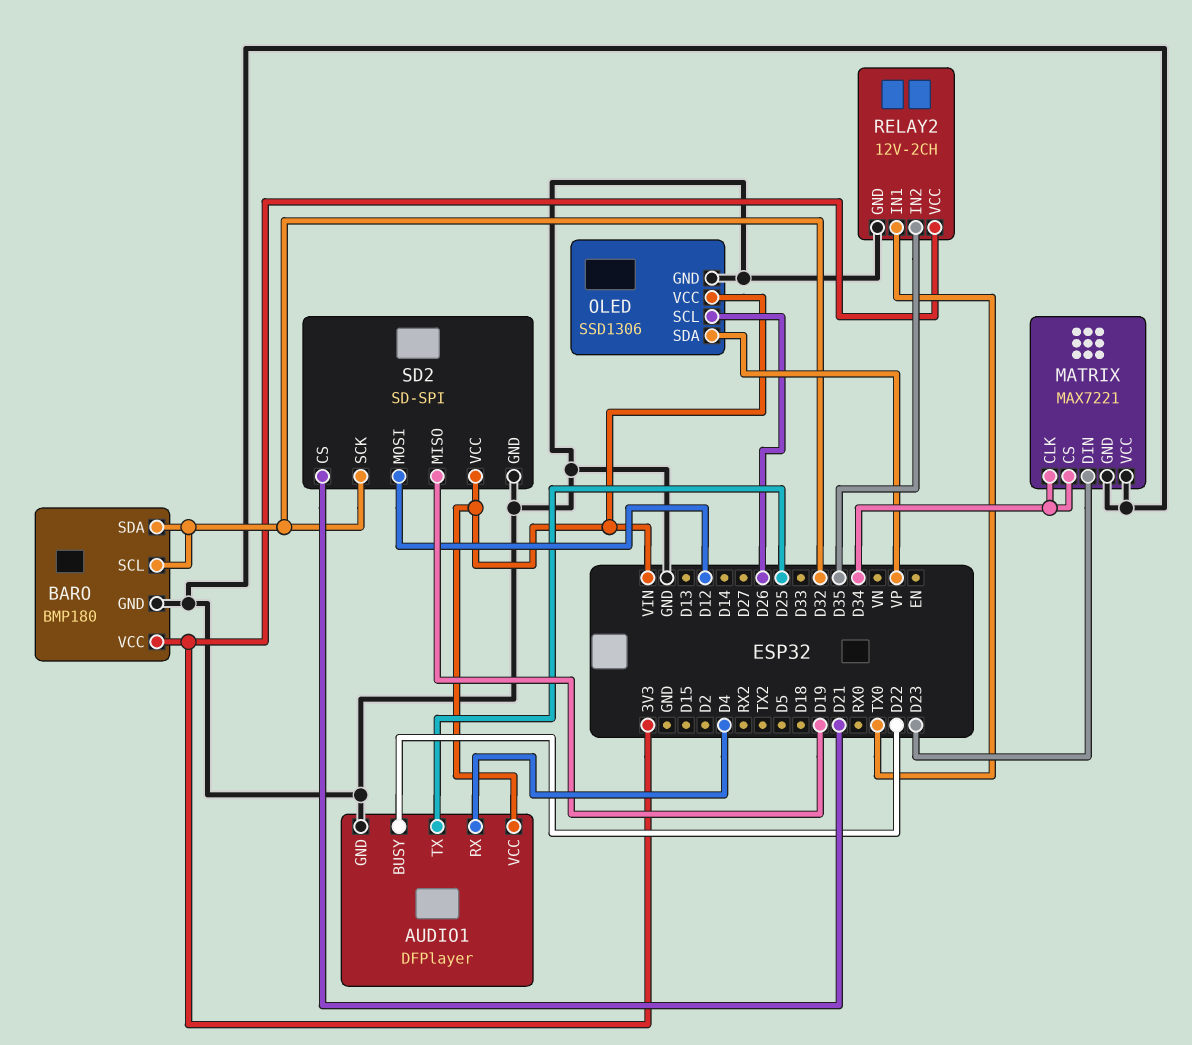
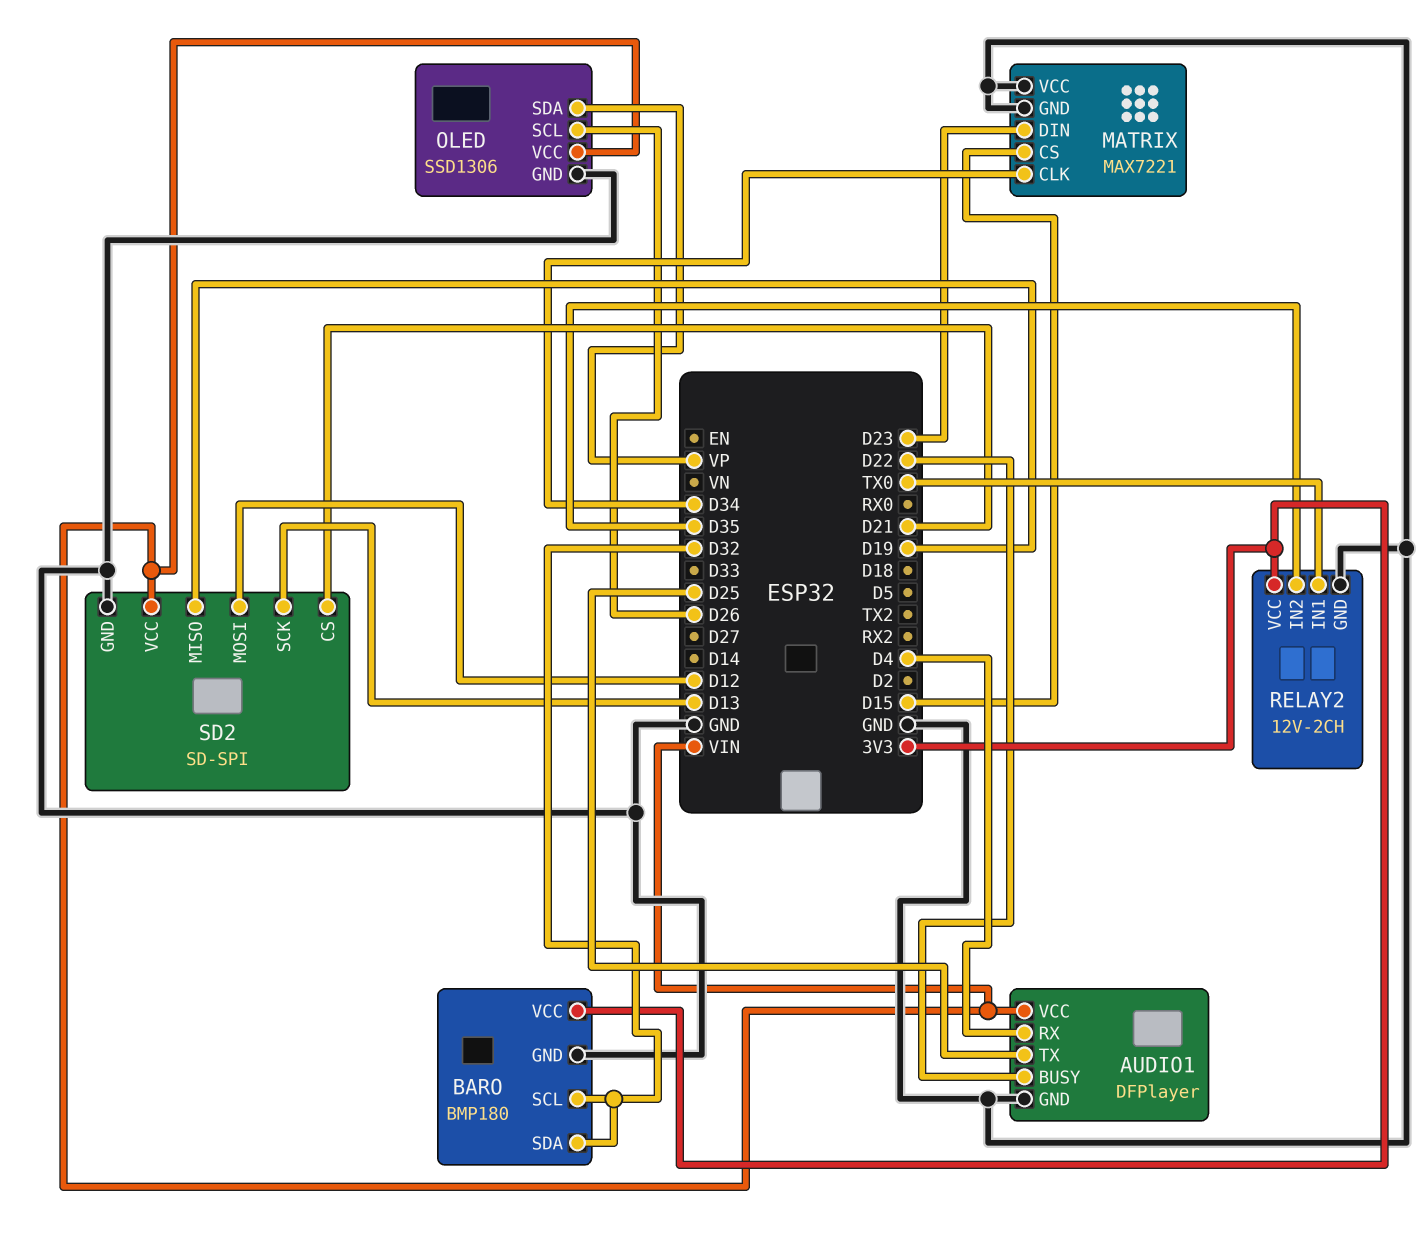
MATRIX pin CS: D34 -> D15
SD2 pin SCK: D32 -> D13

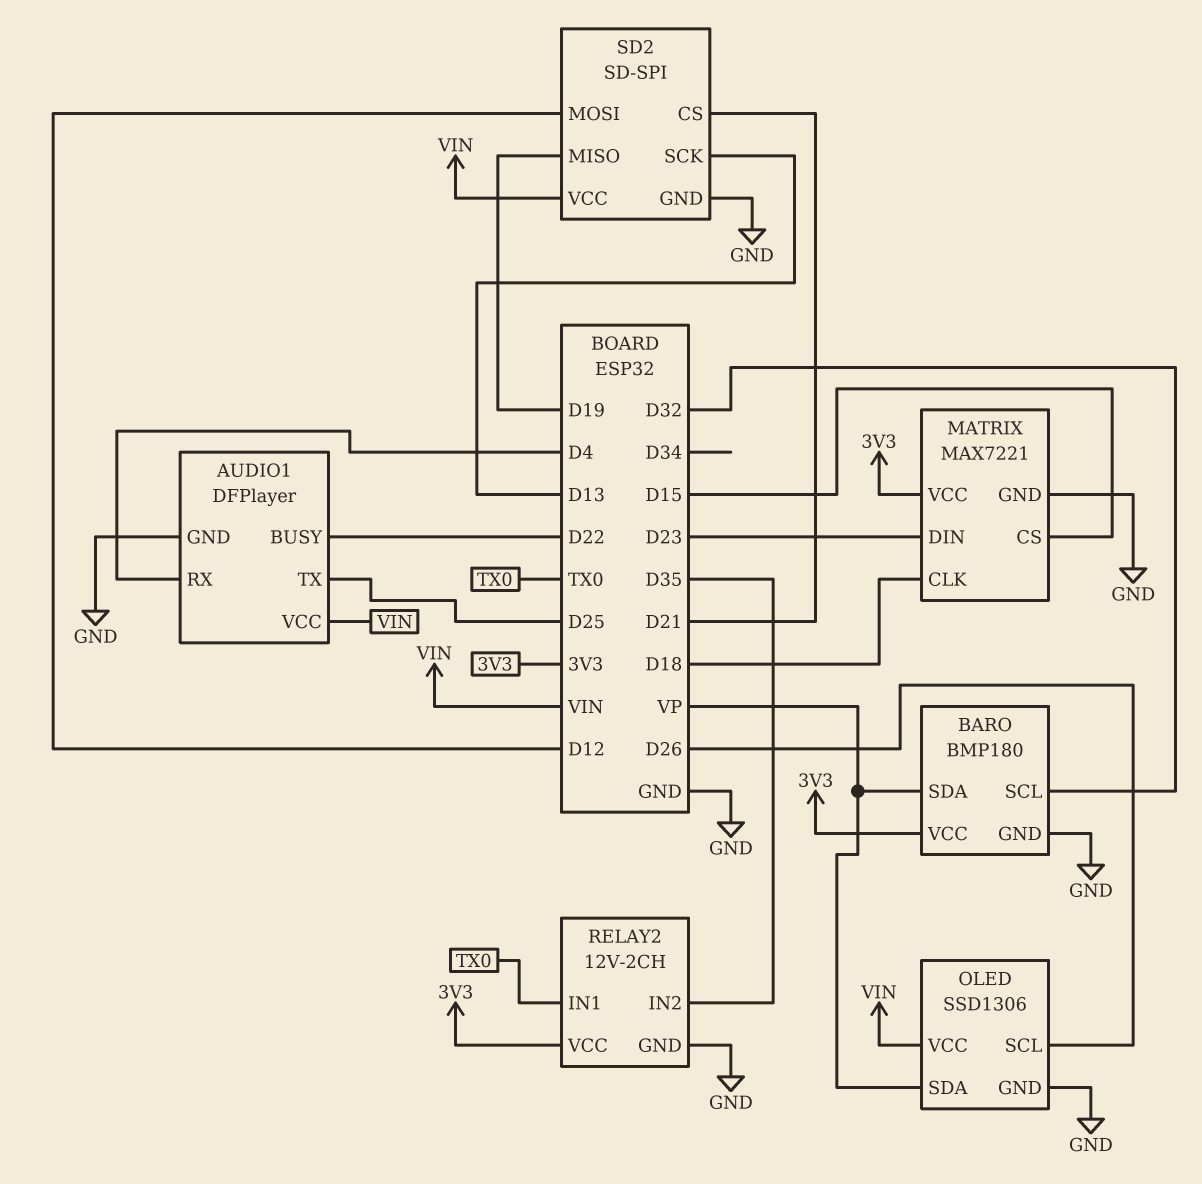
BARO pin SDA: D32 -> VP
MATRIX pin CLK: D34 -> D18
MATRIX pin VCC: GND -> 3V3

